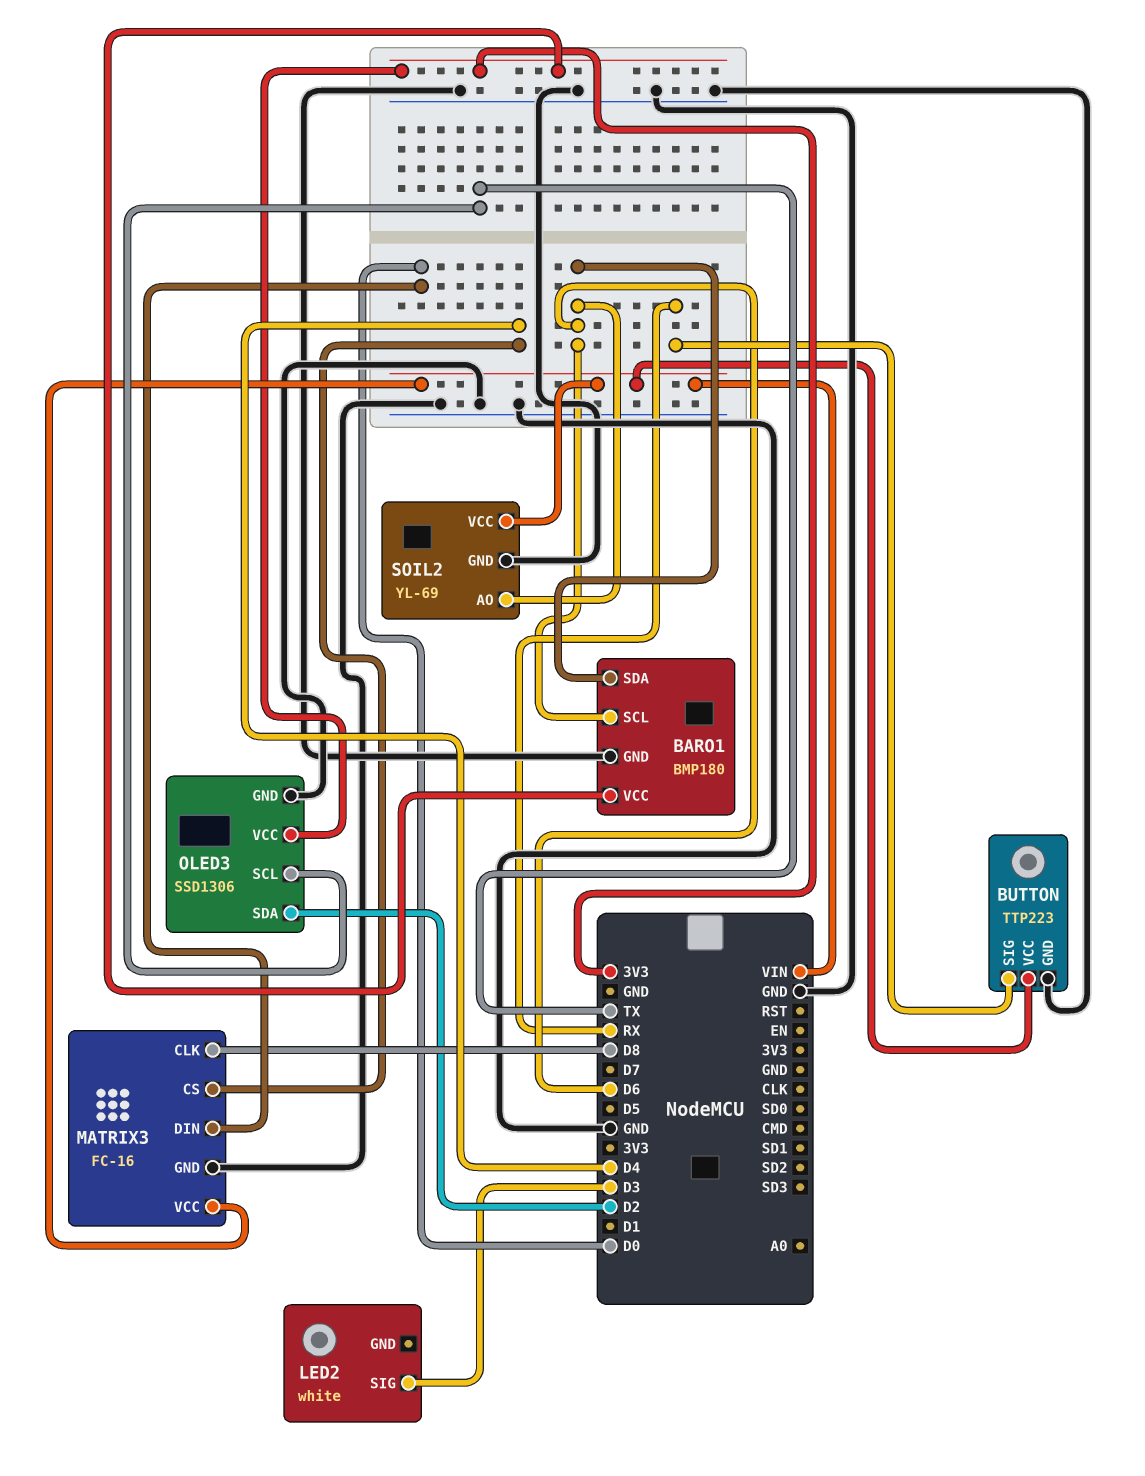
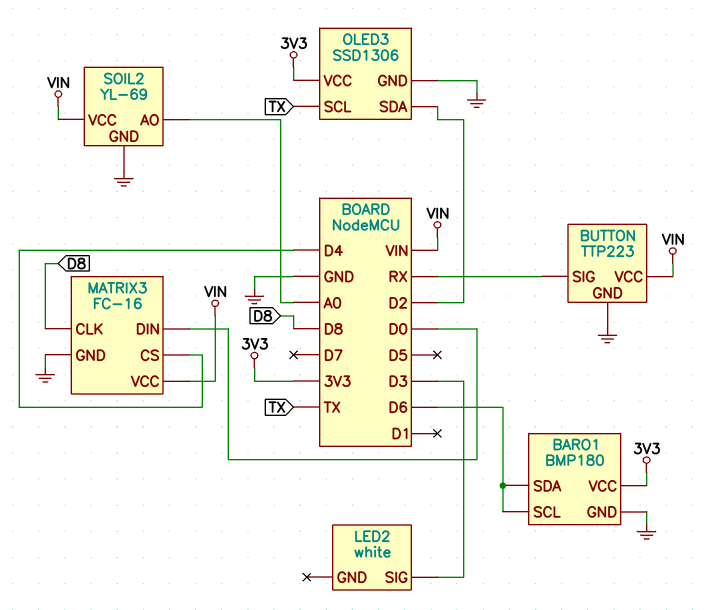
SOIL2 pin AO: D6 -> A0

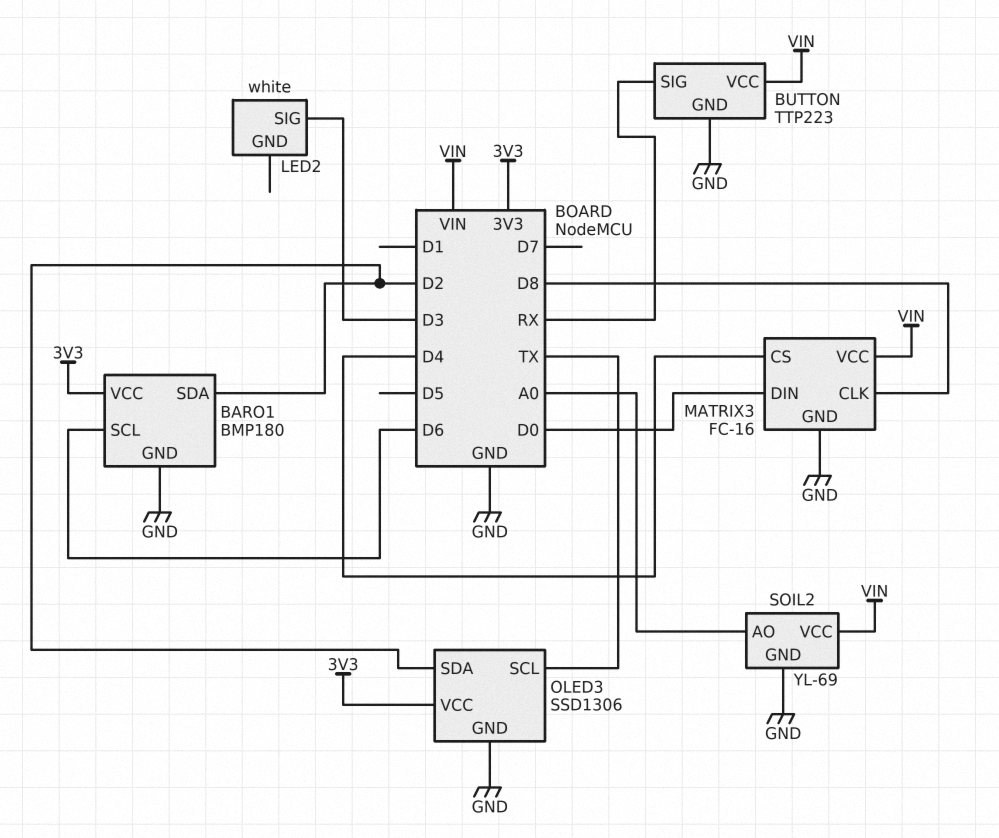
BARO1 pin SDA: D6 -> D2

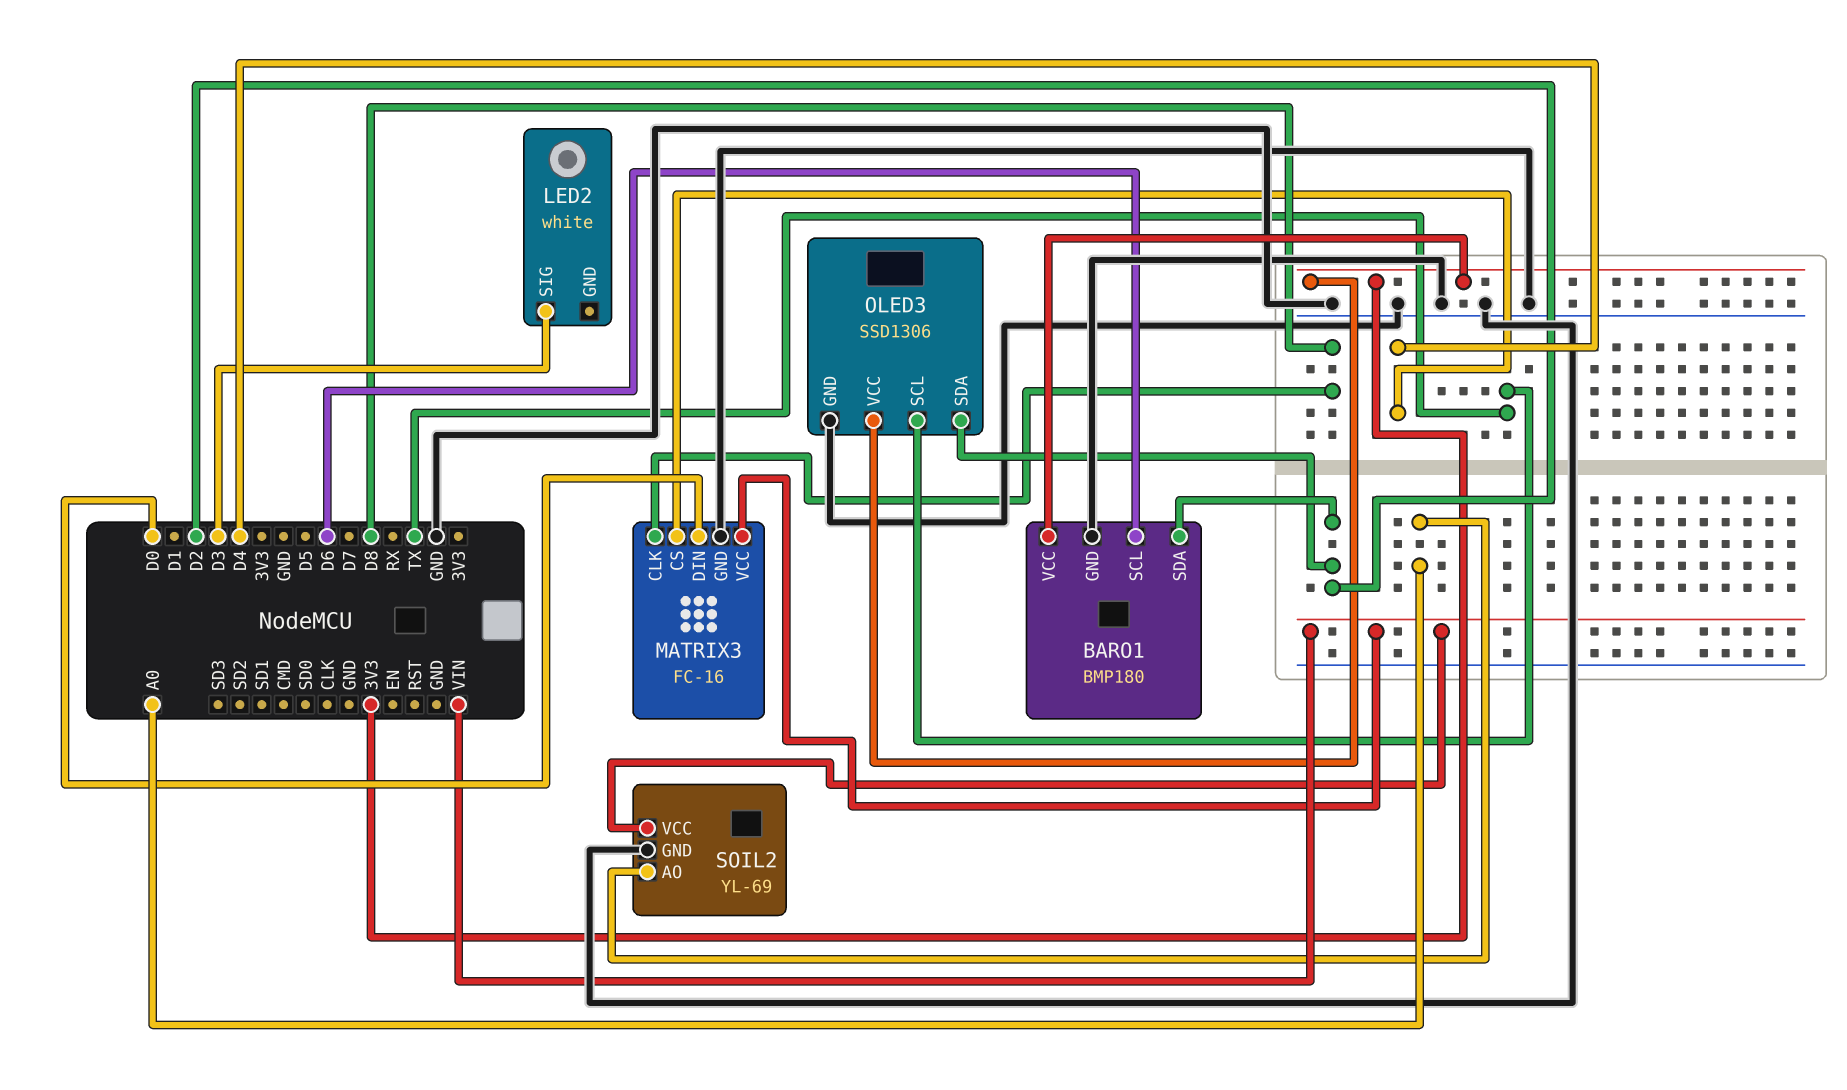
BUTTON: TTP223 -> none
BUTTON pin GND: GND -> none
BUTTON pin SIG: RX -> none
BUTTON pin VCC: VIN -> none

